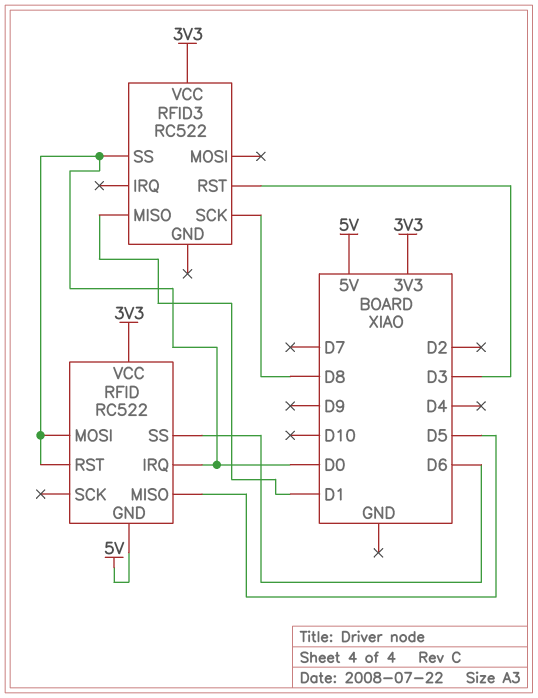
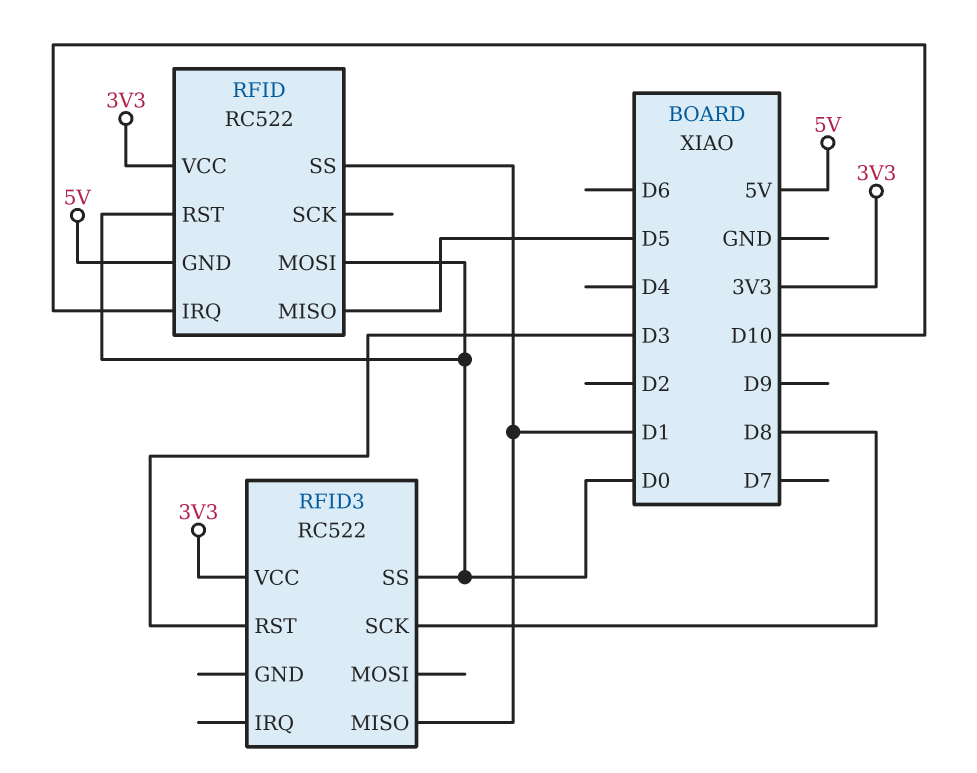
RFID pin IRQ: D0 -> D10
RFID pin SS: D6 -> D1

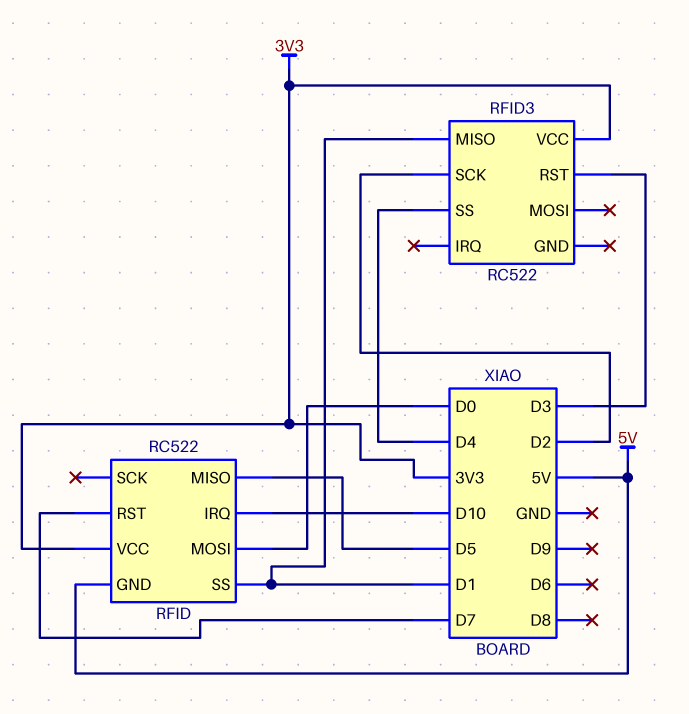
RFID pin RST: D0 -> D7
RFID3 pin SCK: D8 -> D2
RFID3 pin SS: D0 -> D4

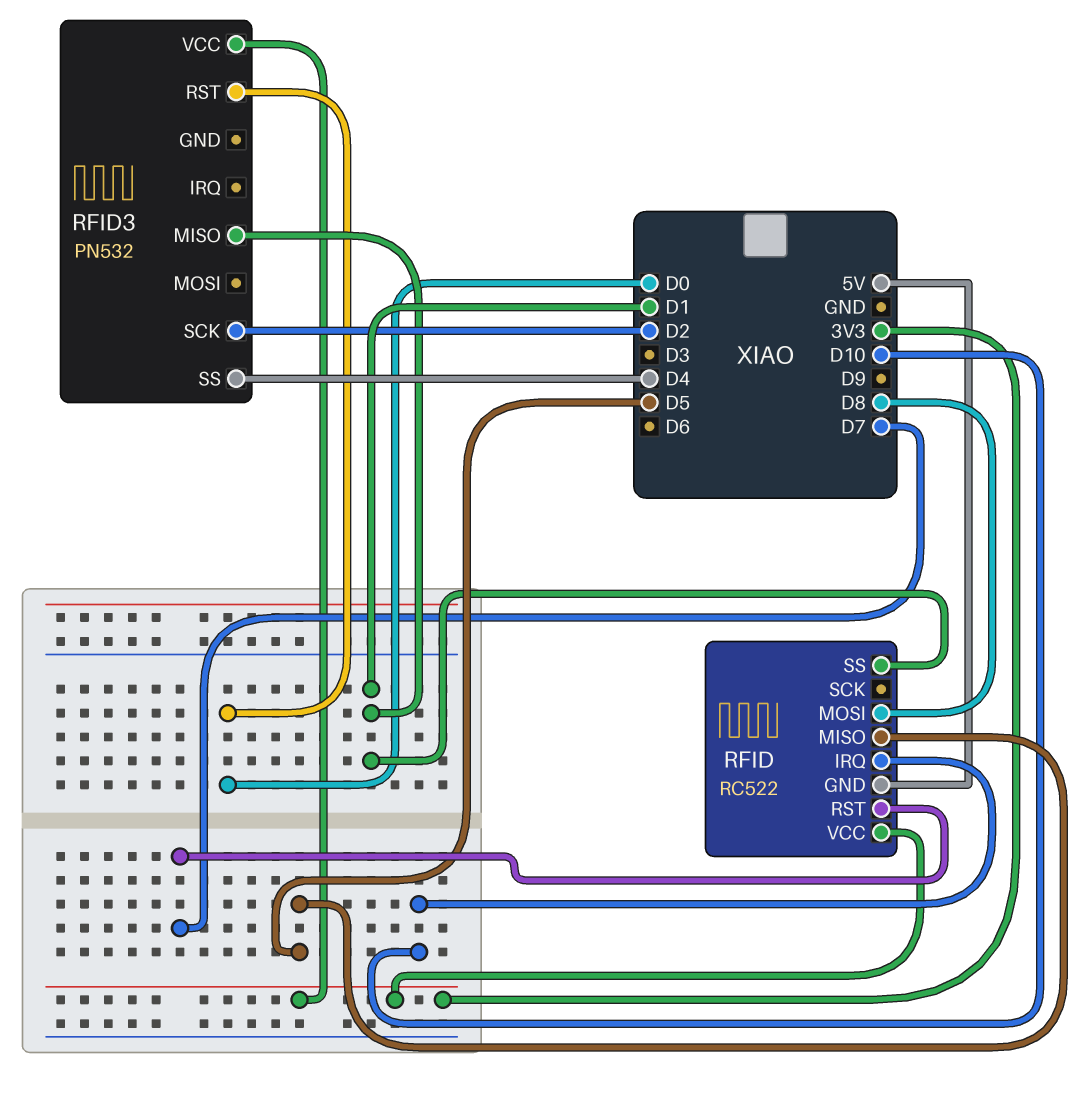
RFID pin MOSI: D0 -> D8
RFID3: RC522 -> PN532
RFID3 pin RST: D3 -> D0

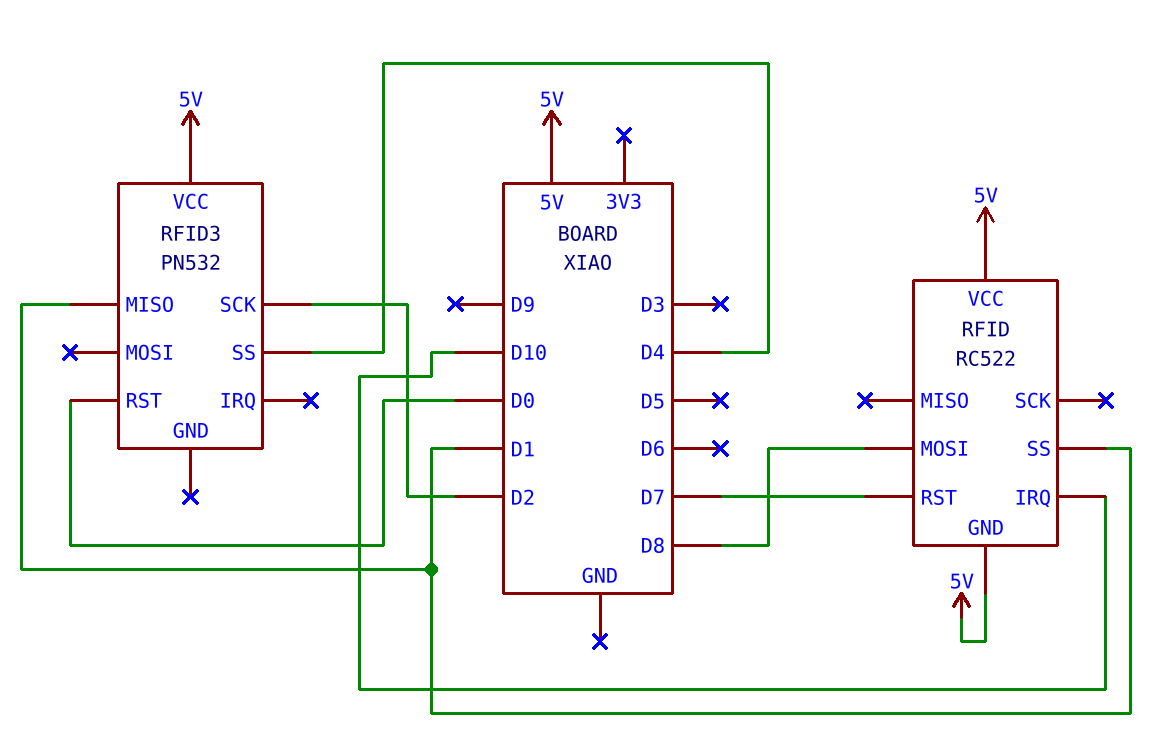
RFID pin MISO: D5 -> none
RFID pin VCC: 3V3 -> 5V
RFID3 pin VCC: 3V3 -> 5V

